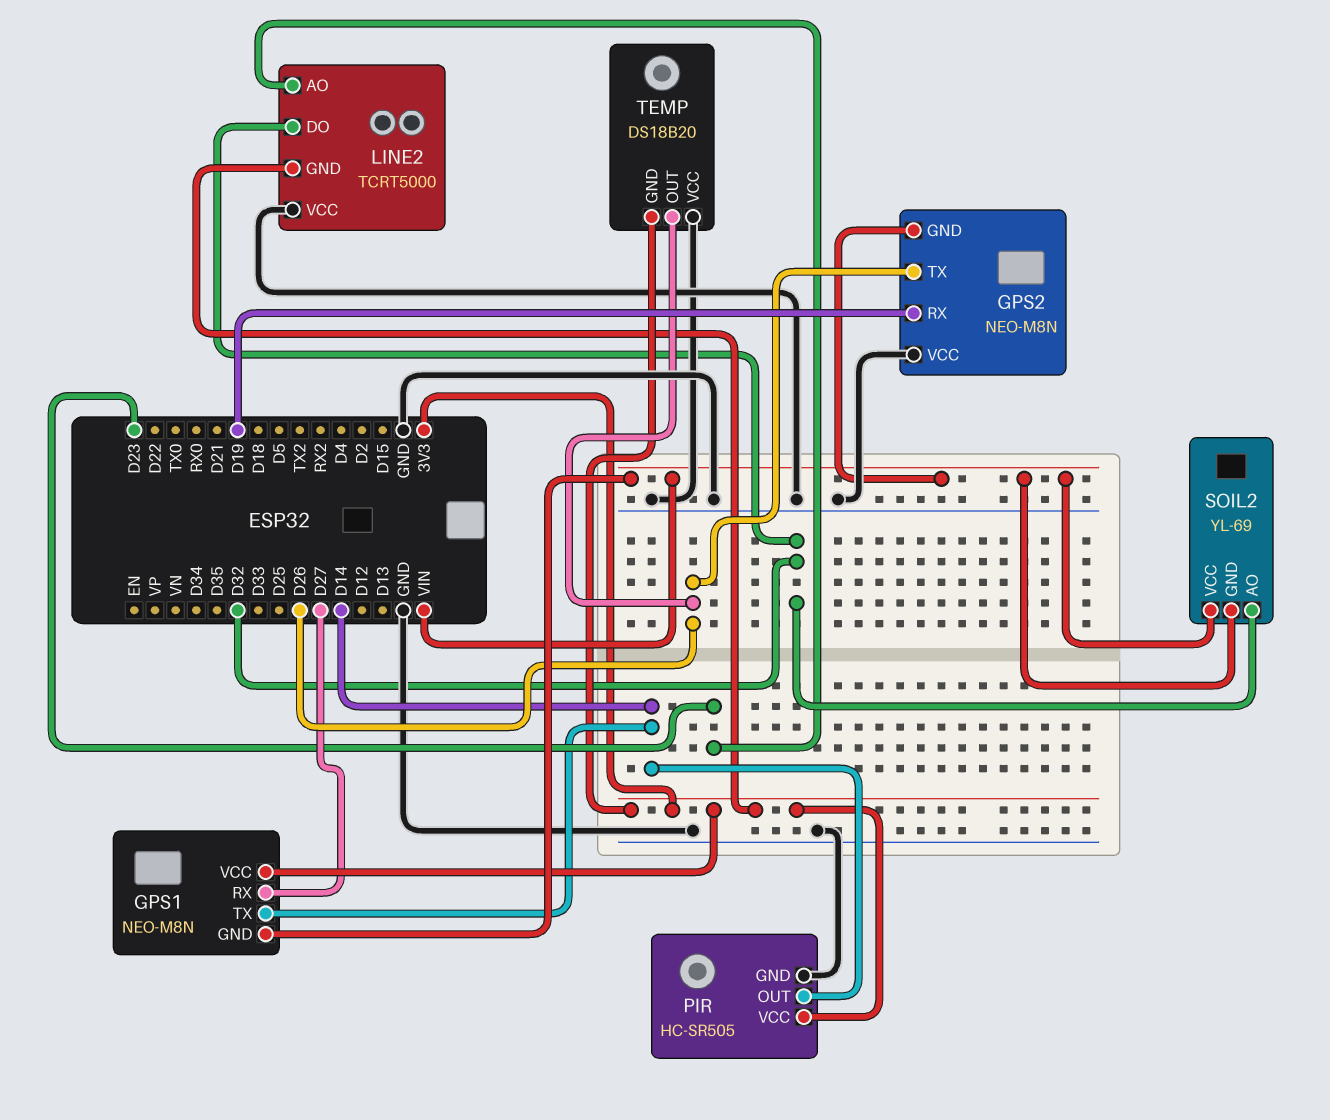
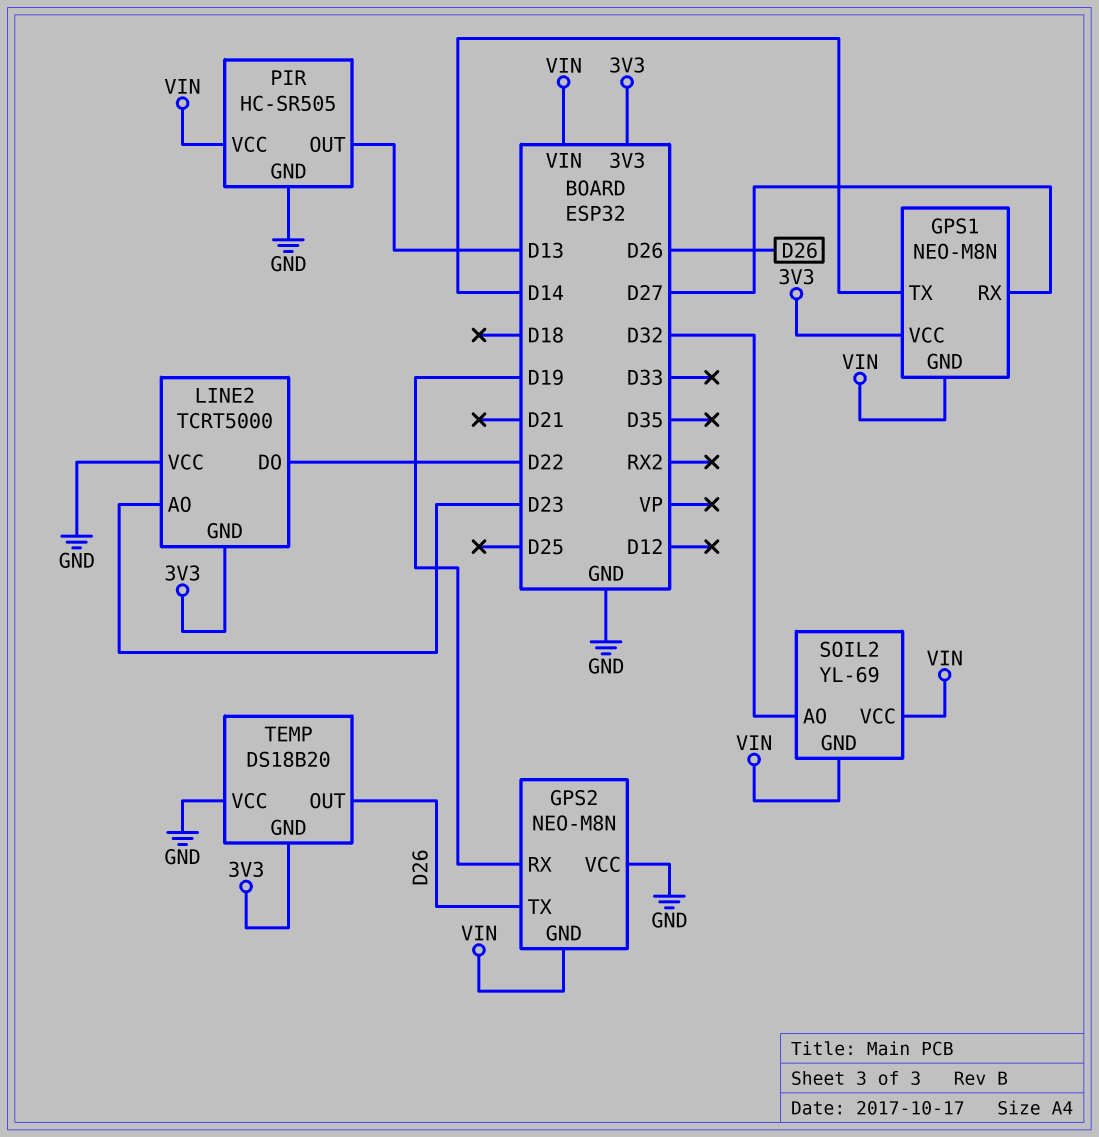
LINE2 pin DO: D32 -> D22
PIR pin OUT: D14 -> D13
PIR pin VCC: 3V3 -> VIN

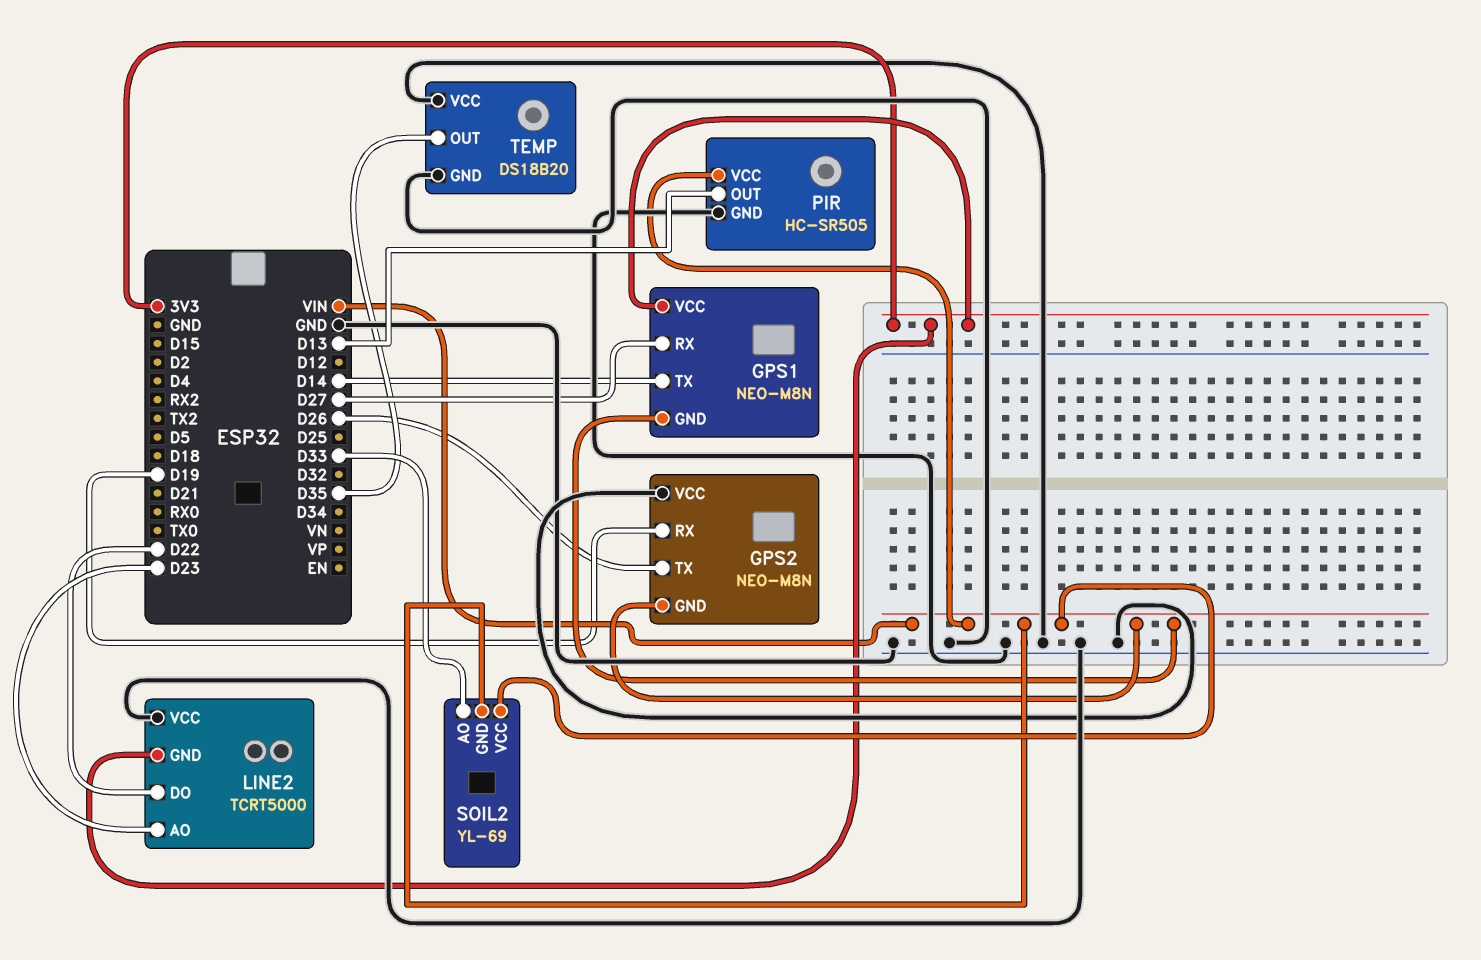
SOIL2 pin AO: D32 -> D33
TEMP pin GND: 3V3 -> GND
TEMP pin OUT: D26 -> D35

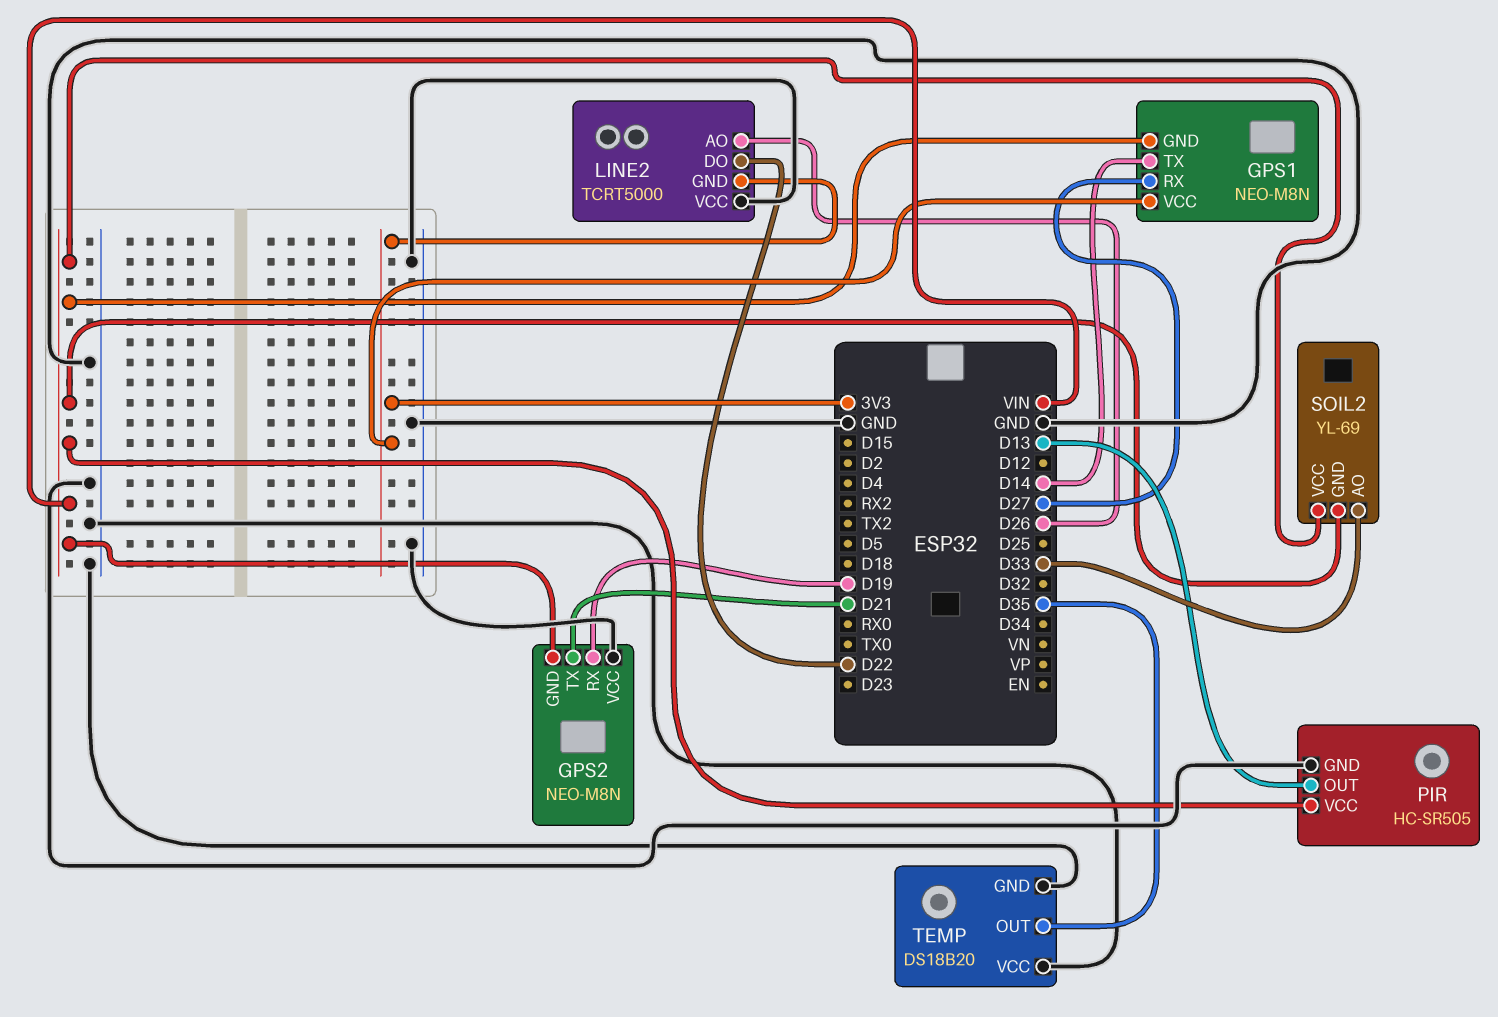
GPS2 pin TX: D26 -> D21
LINE2 pin AO: D23 -> D26

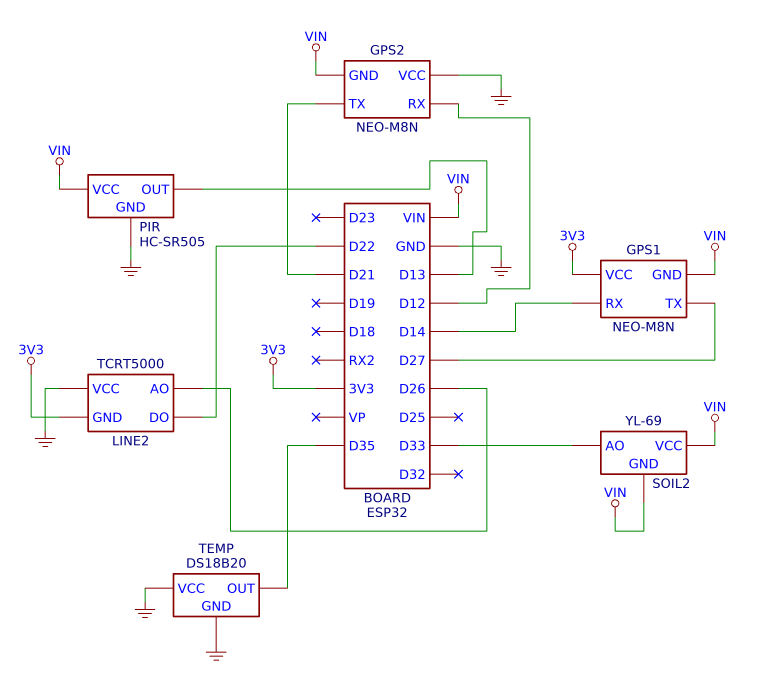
GPS1 pin RX: D27 -> D14
GPS1 pin TX: D14 -> D27
GPS2 pin RX: D19 -> D12

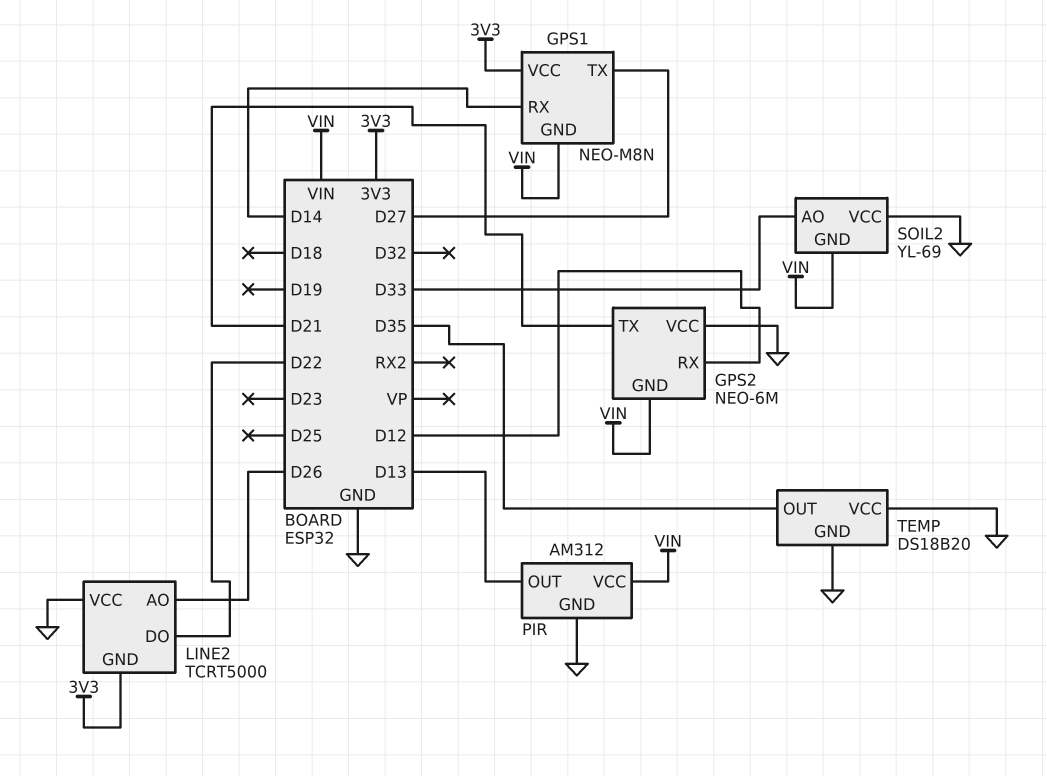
GPS2: NEO-M8N -> NEO-6M
PIR: HC-SR505 -> AM312
SOIL2 pin VCC: VIN -> GND

